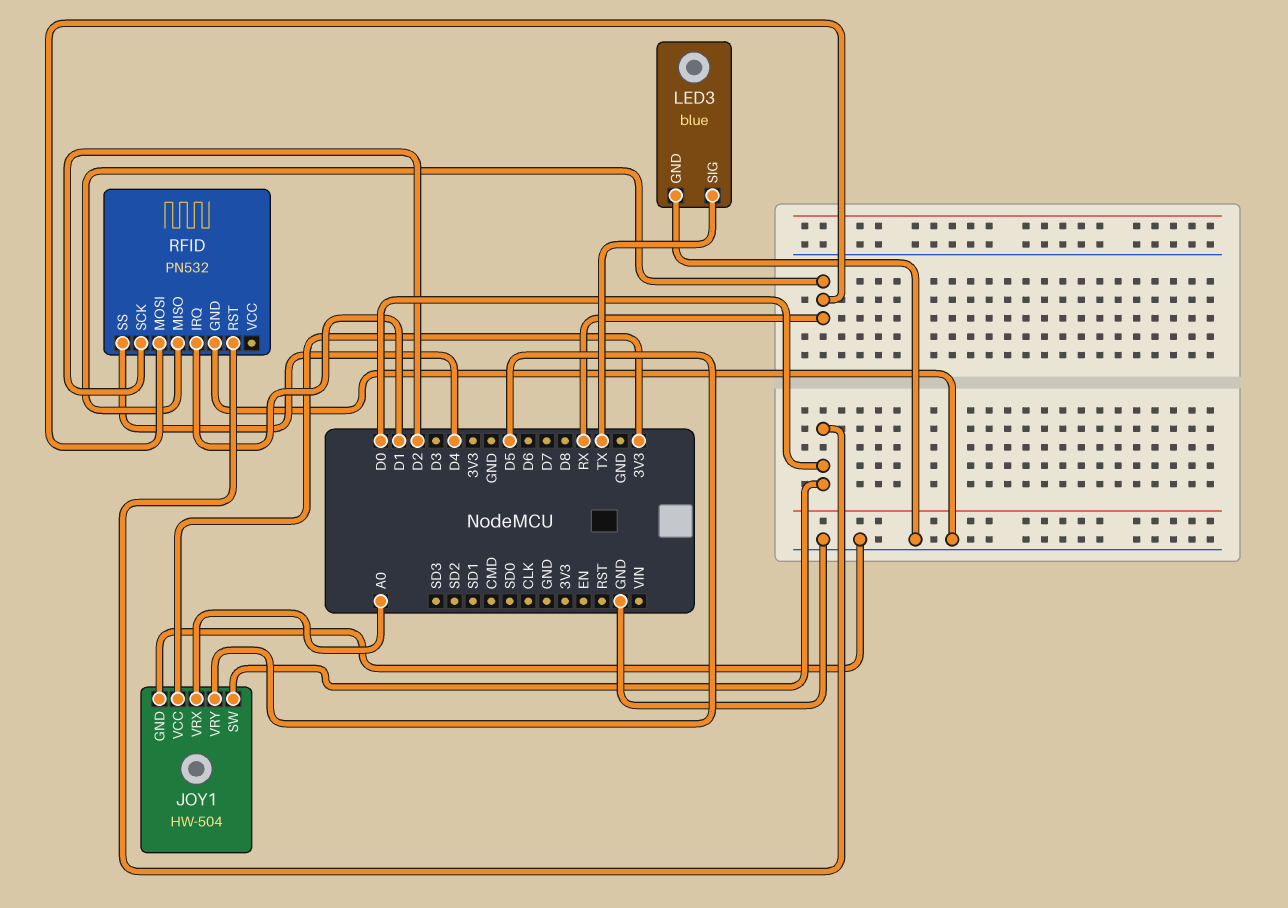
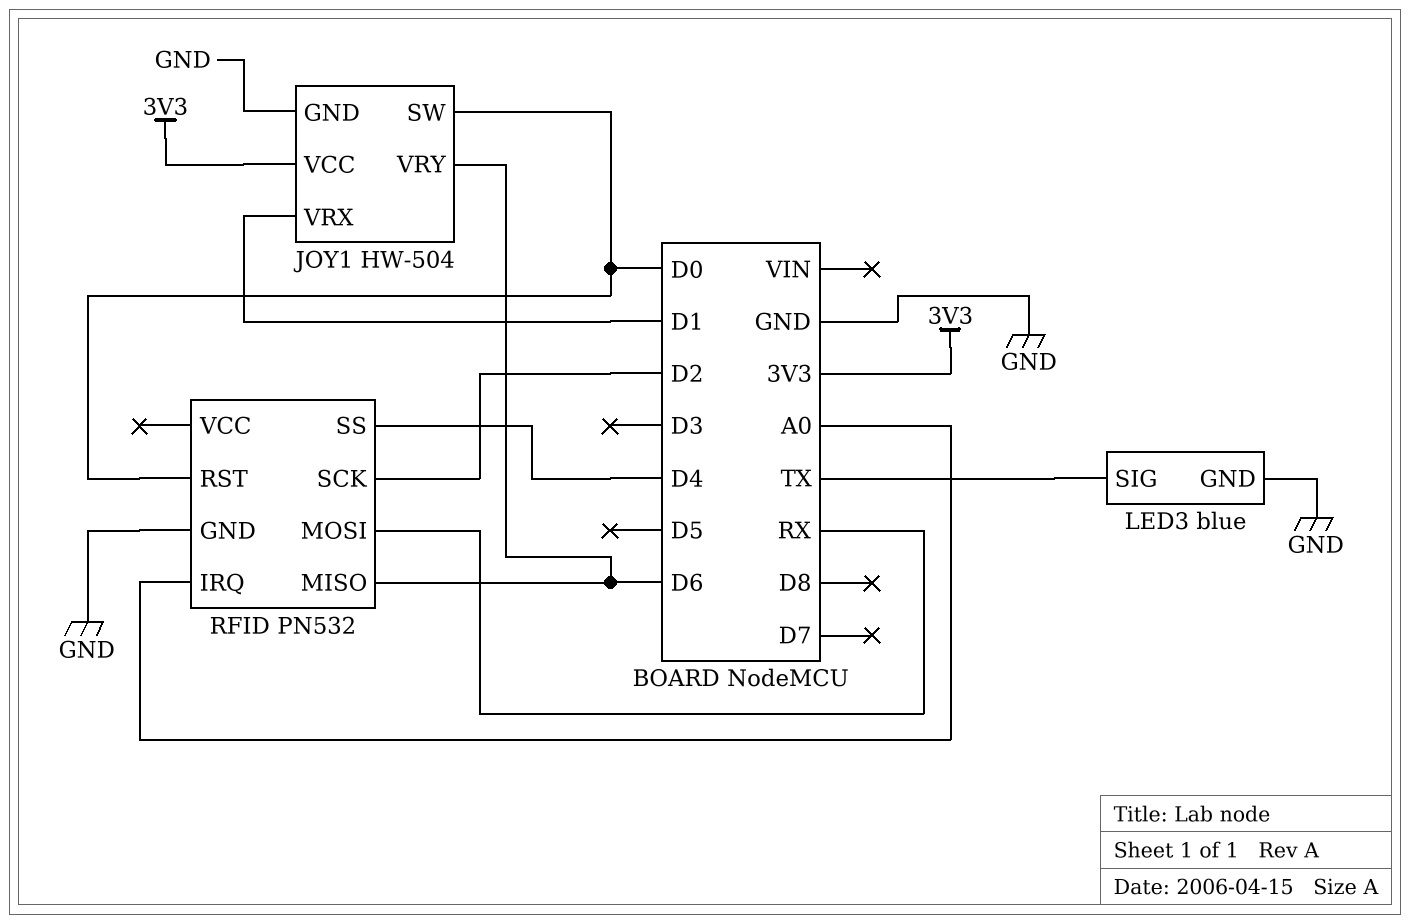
JOY1 pin VRX: A0 -> D1
JOY1 pin VRY: D5 -> D6
RFID pin IRQ: D1 -> A0
RFID pin MISO: RX -> D6

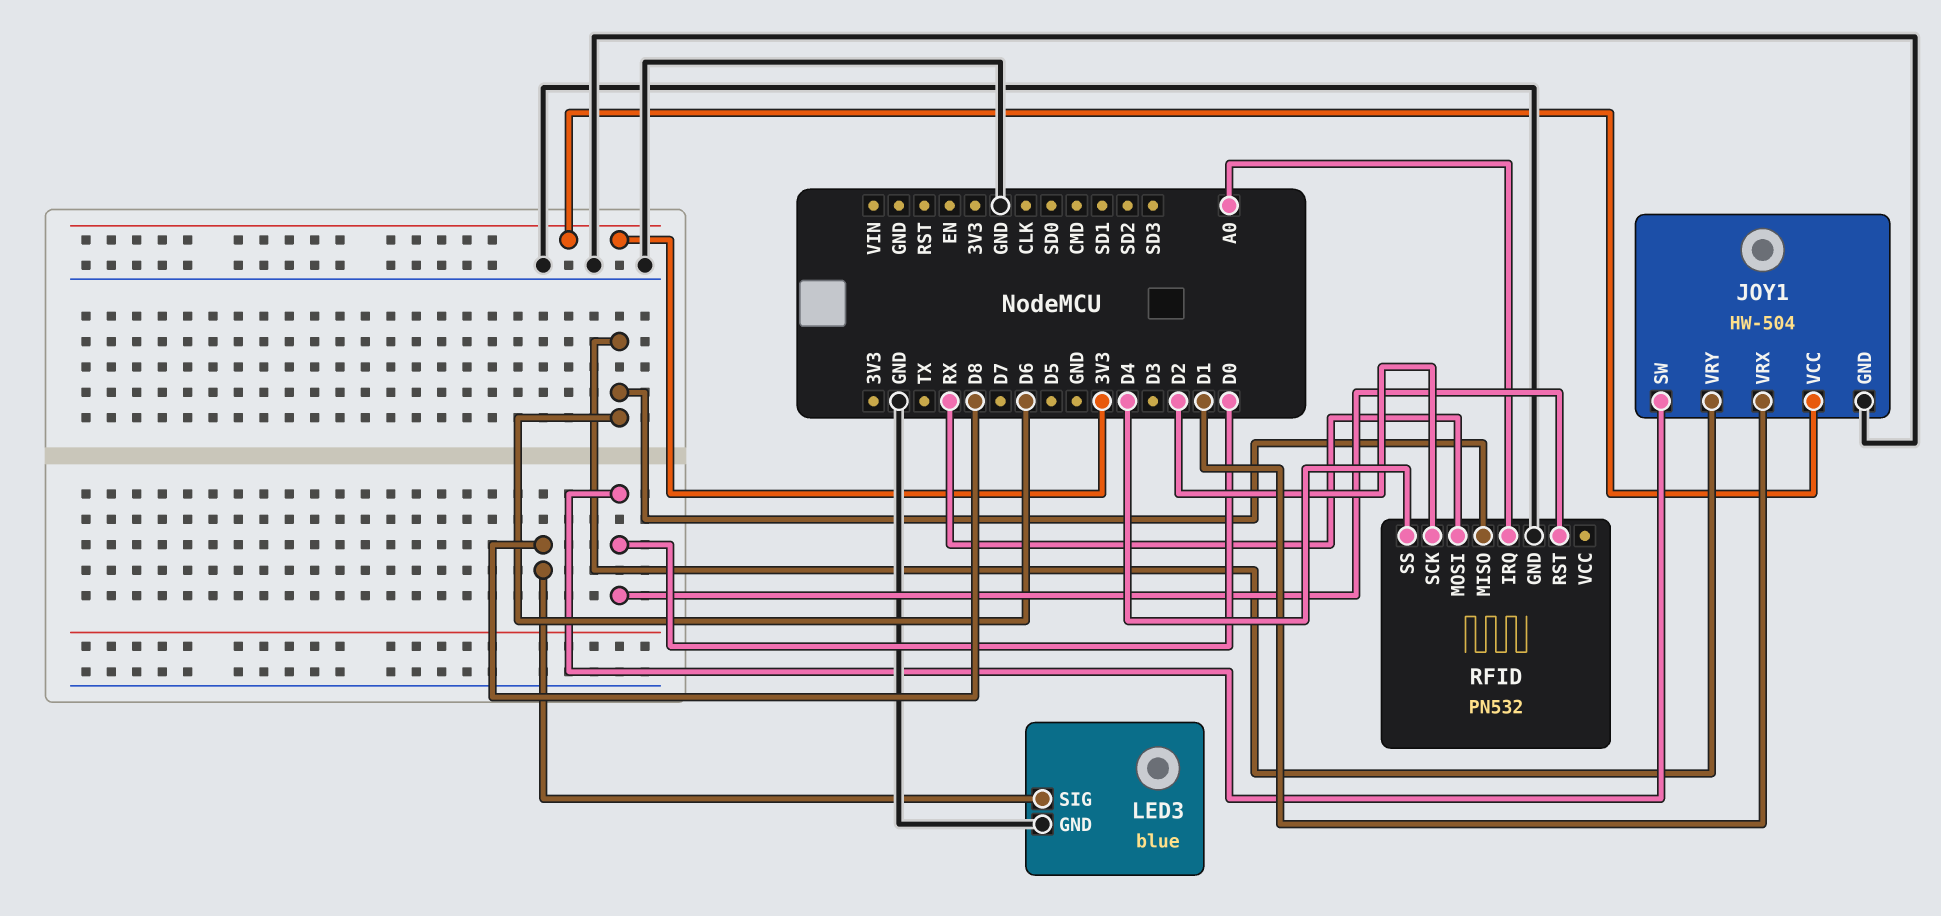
LED3 pin SIG: TX -> D8

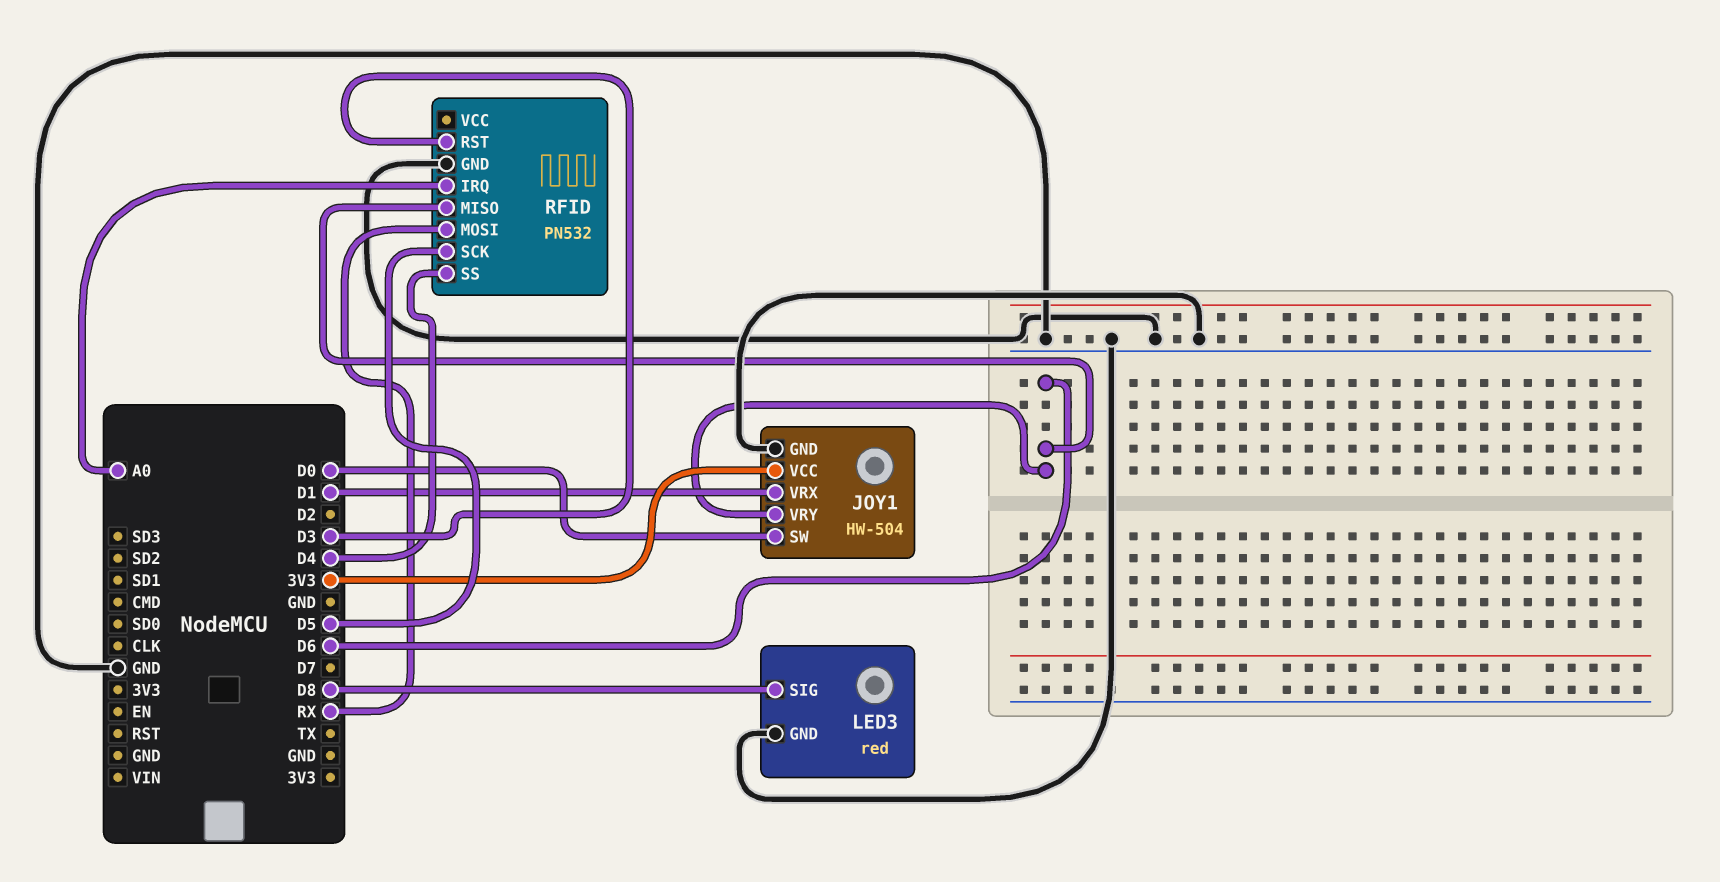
LED3: blue -> red
RFID pin RST: D0 -> D3
RFID pin SCK: D2 -> D5

